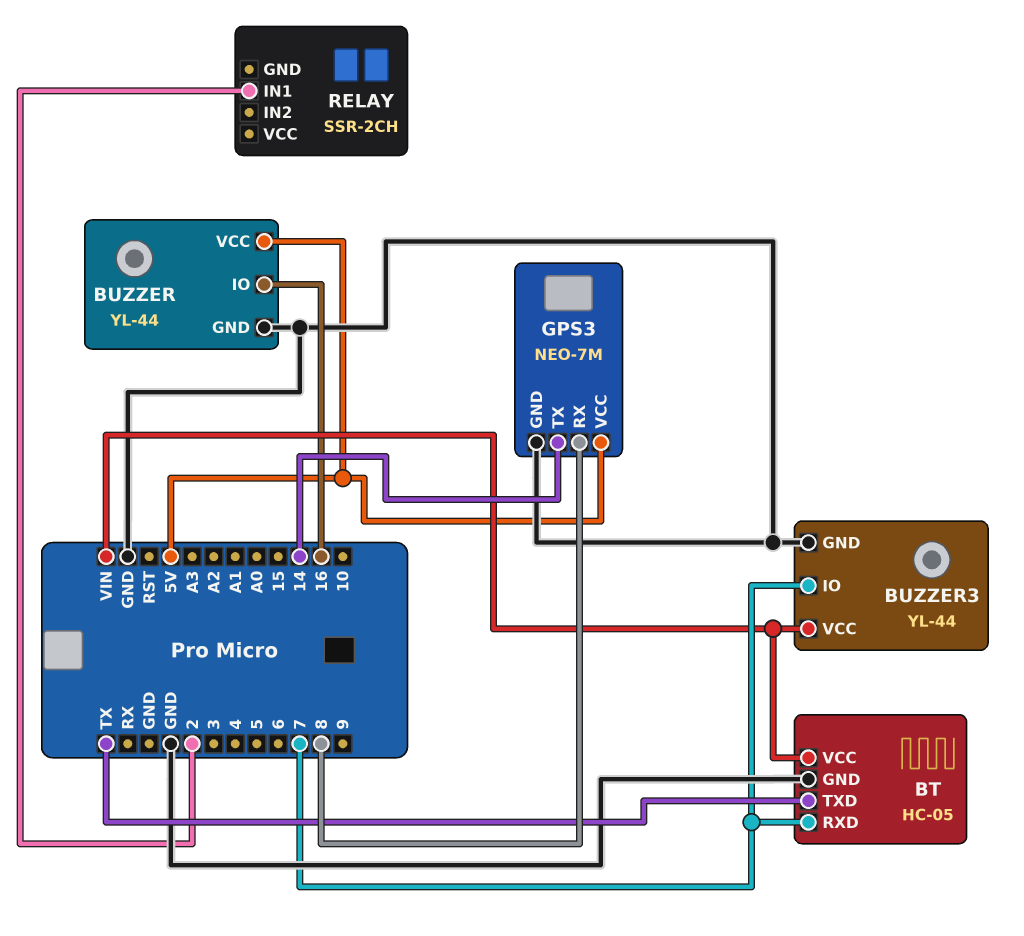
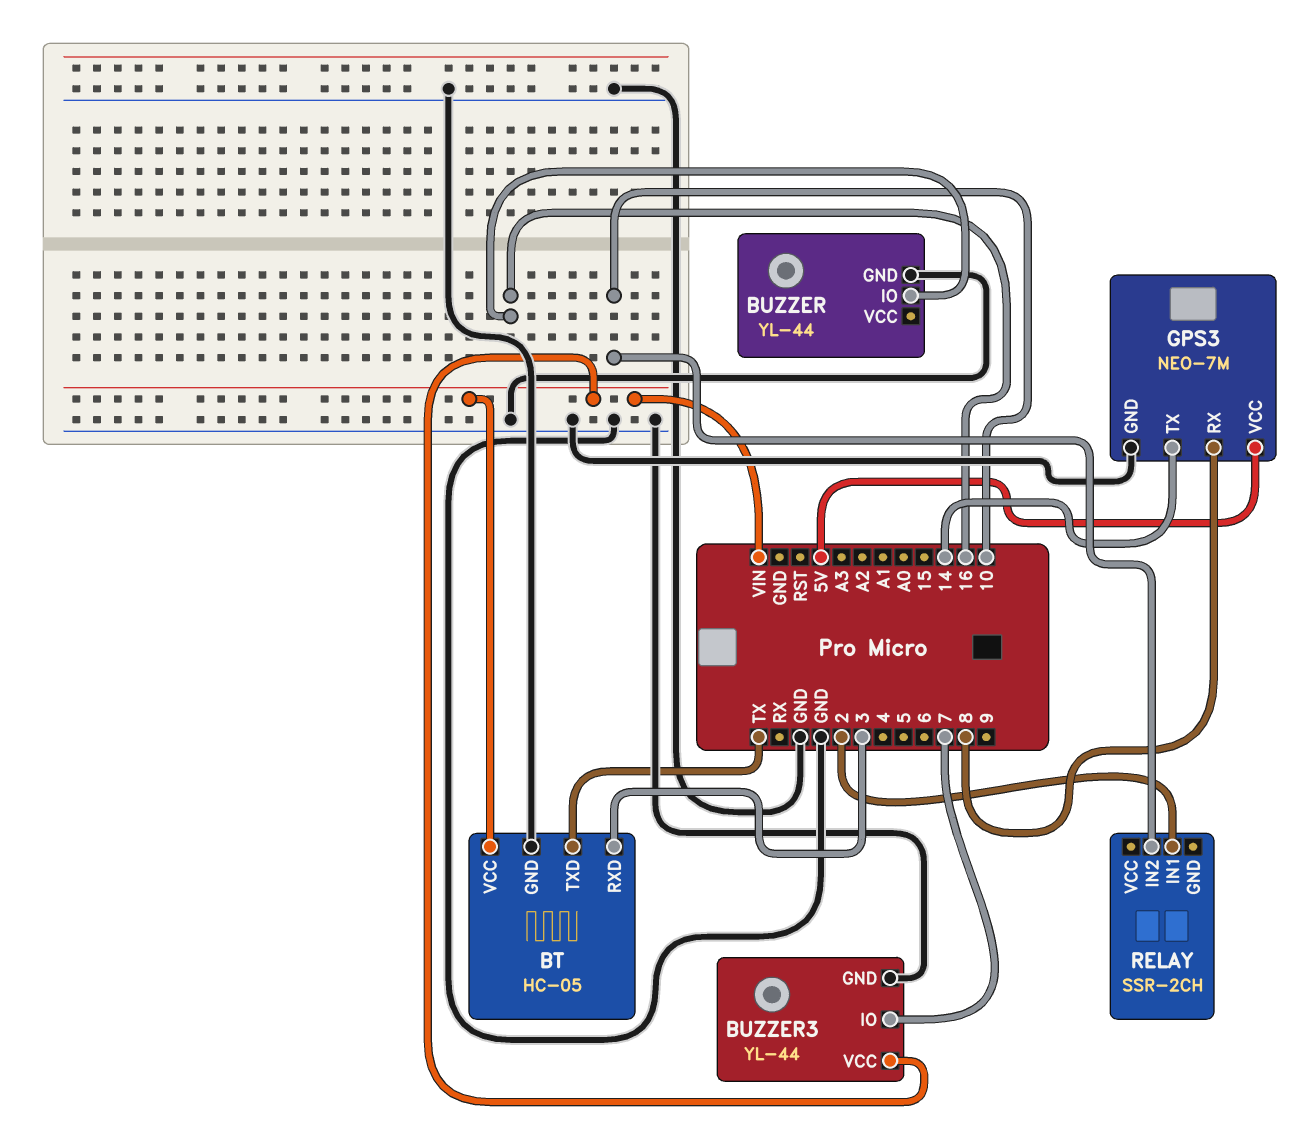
BT pin RXD: 7 -> 3
BUZZER pin VCC: 5V -> none
RELAY pin IN2: none -> 10

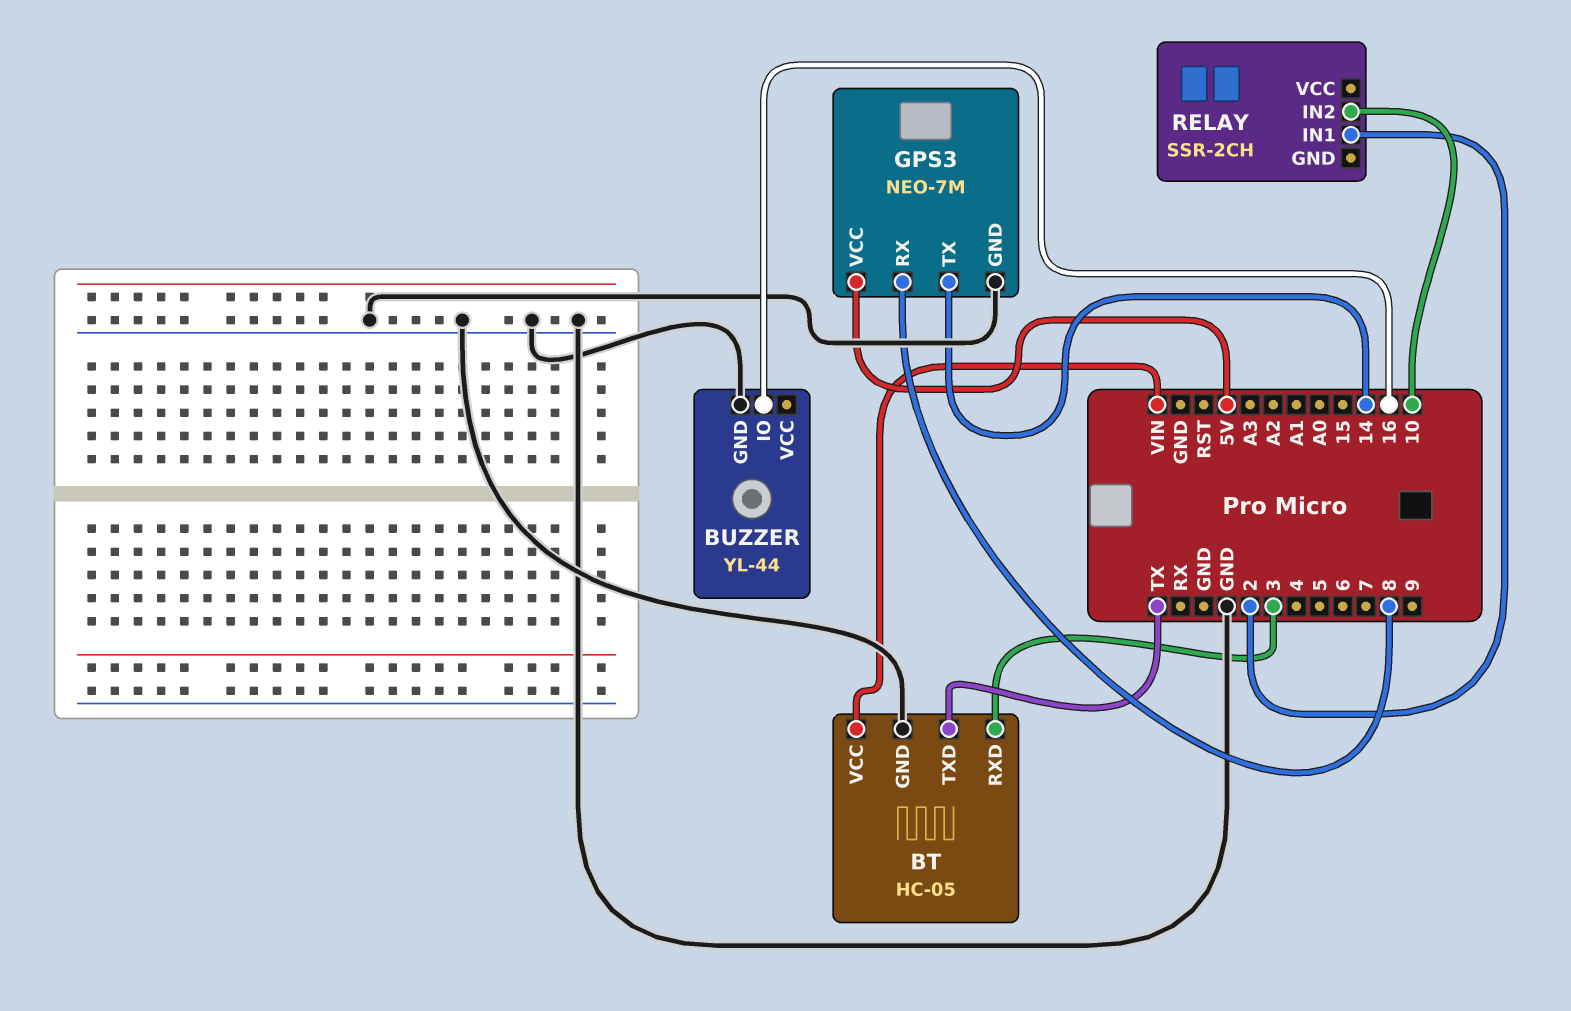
BUZZER3: YL-44 -> none
BUZZER3 pin GND: GND -> none
BUZZER3 pin IO: 7 -> none
BUZZER3 pin VCC: VIN -> none

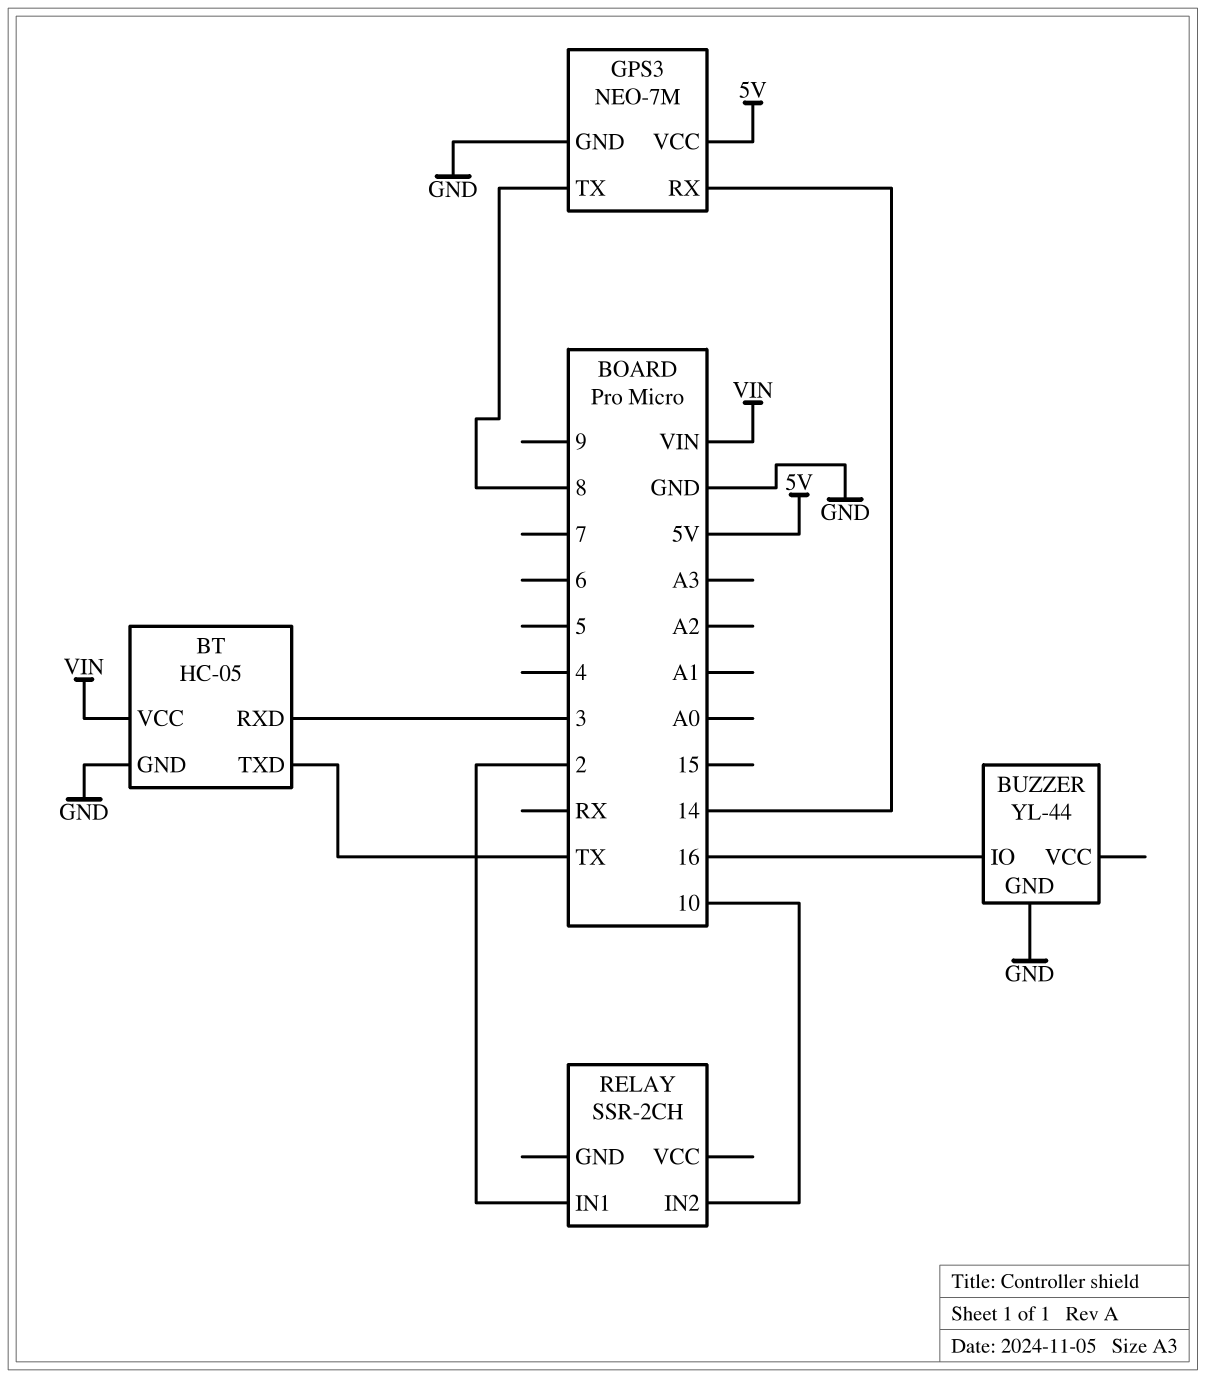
GPS3 pin RX: 8 -> 14
GPS3 pin TX: 14 -> 8

